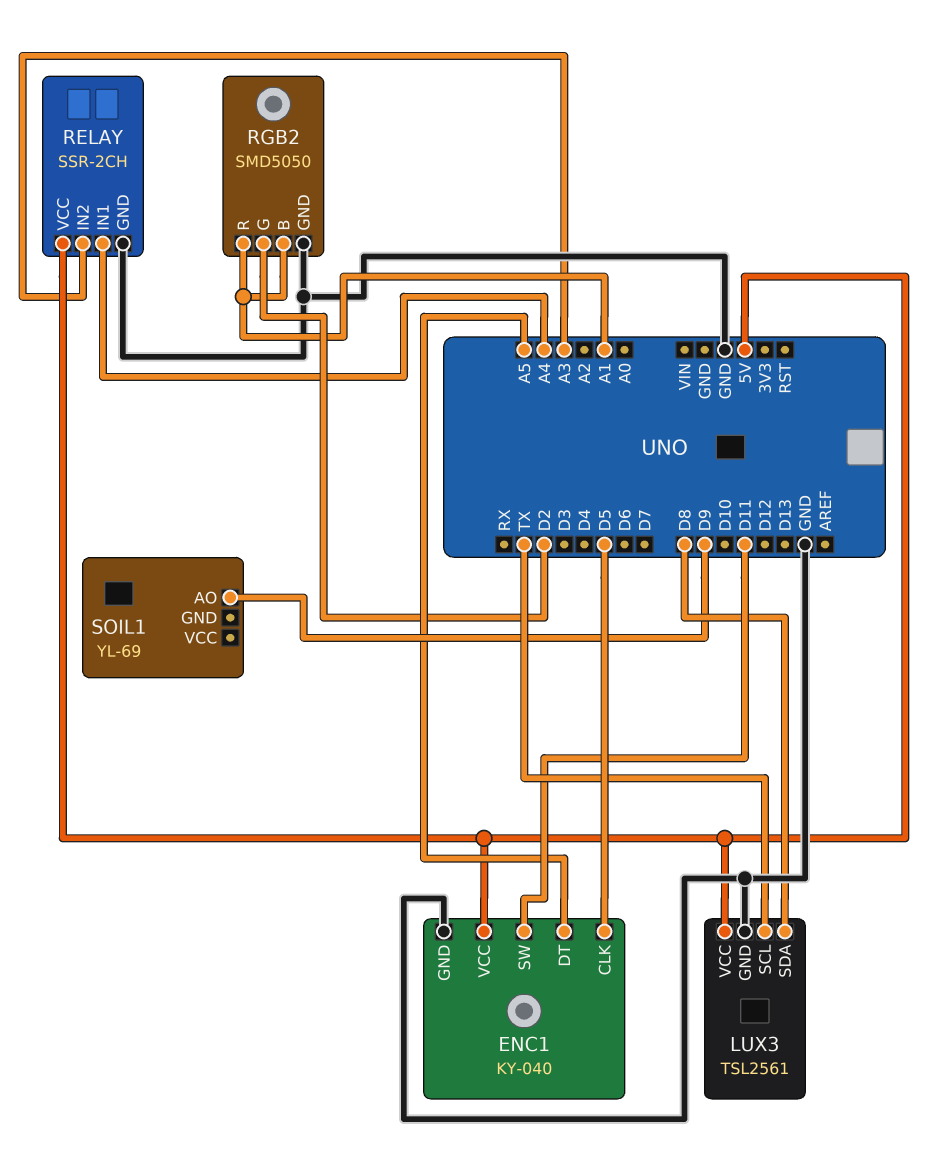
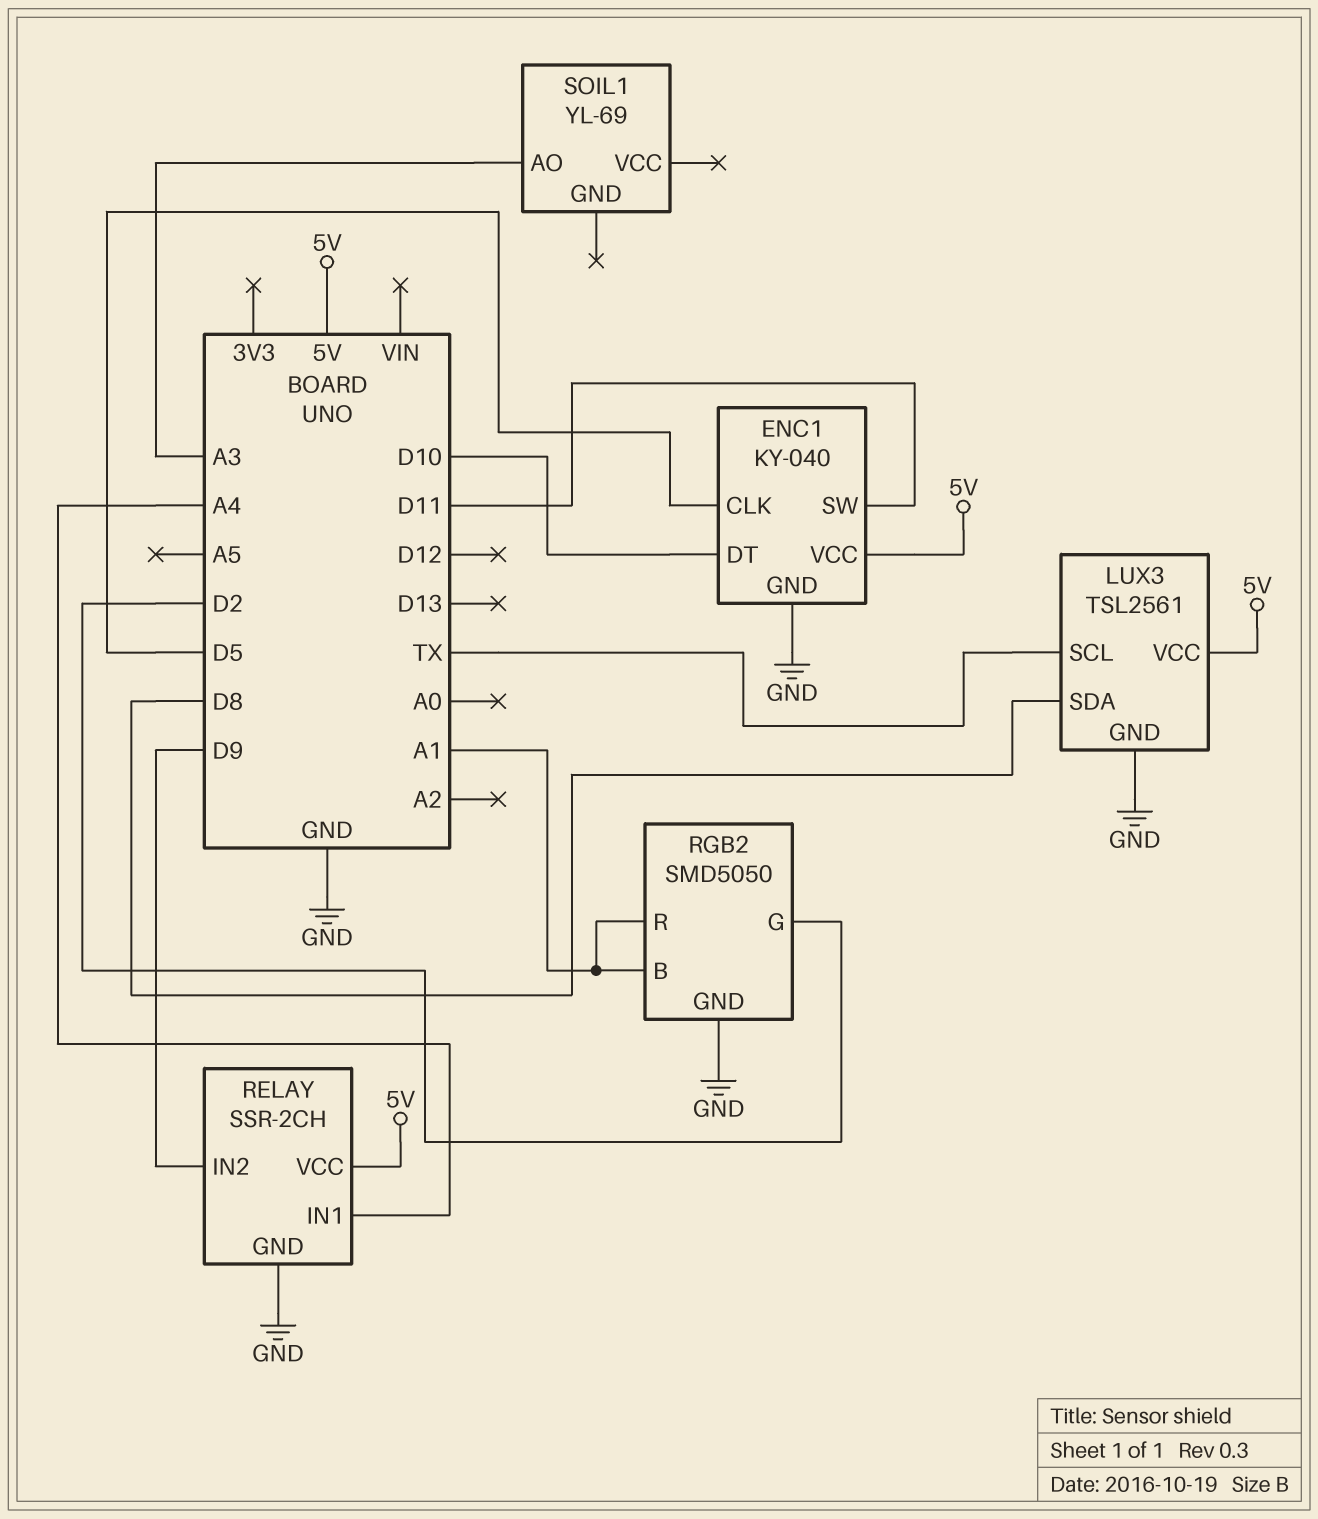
ENC1 pin DT: A5 -> D10
RELAY pin IN2: A3 -> D9
SOIL1 pin AO: D9 -> A3

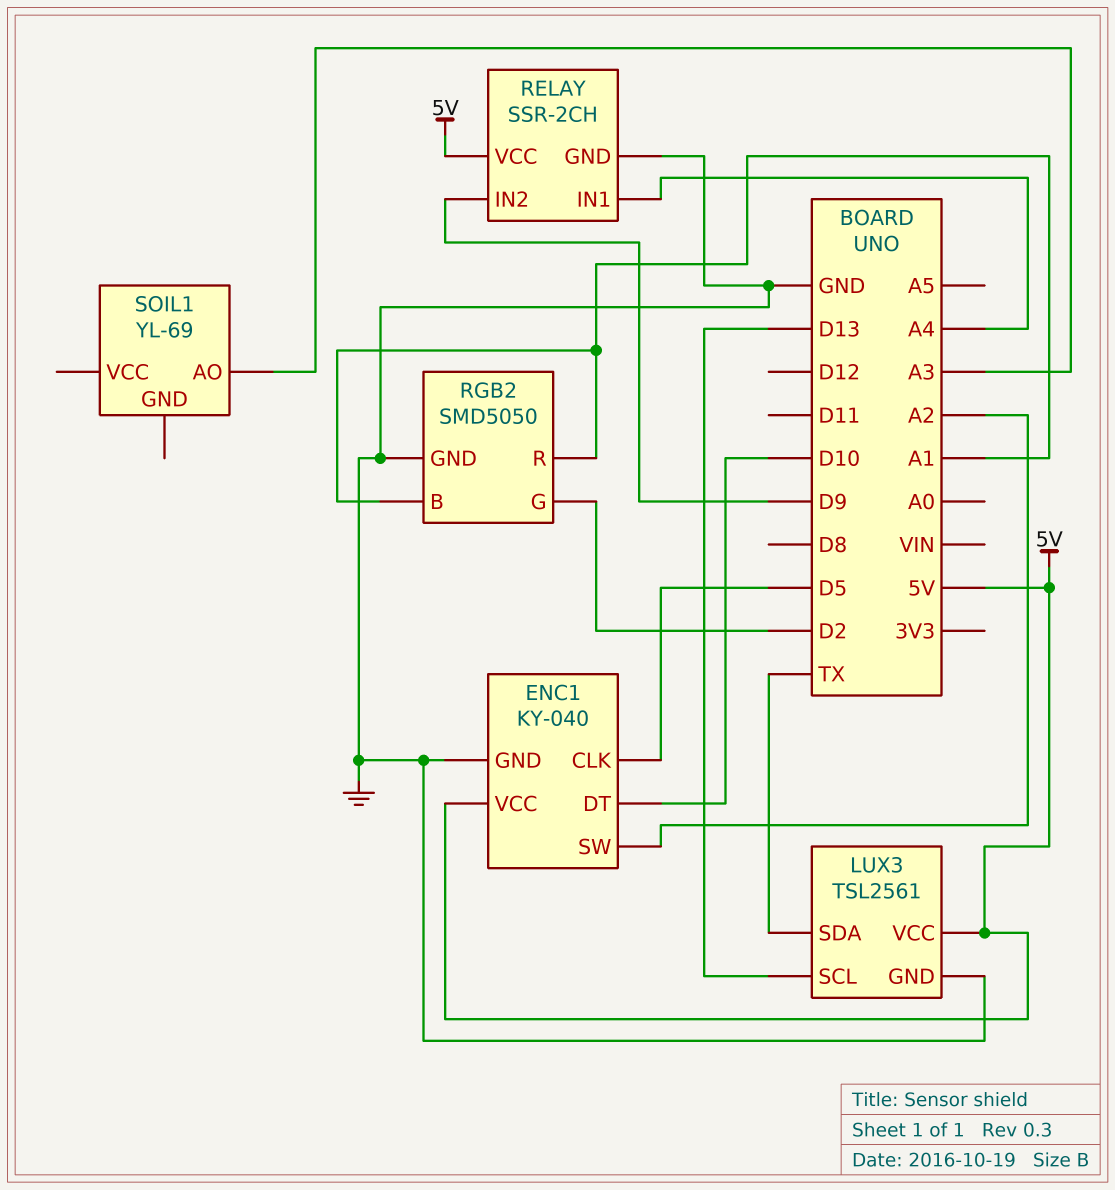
ENC1 pin SW: D11 -> A2
LUX3 pin SCL: TX -> D13
LUX3 pin SDA: D8 -> TX

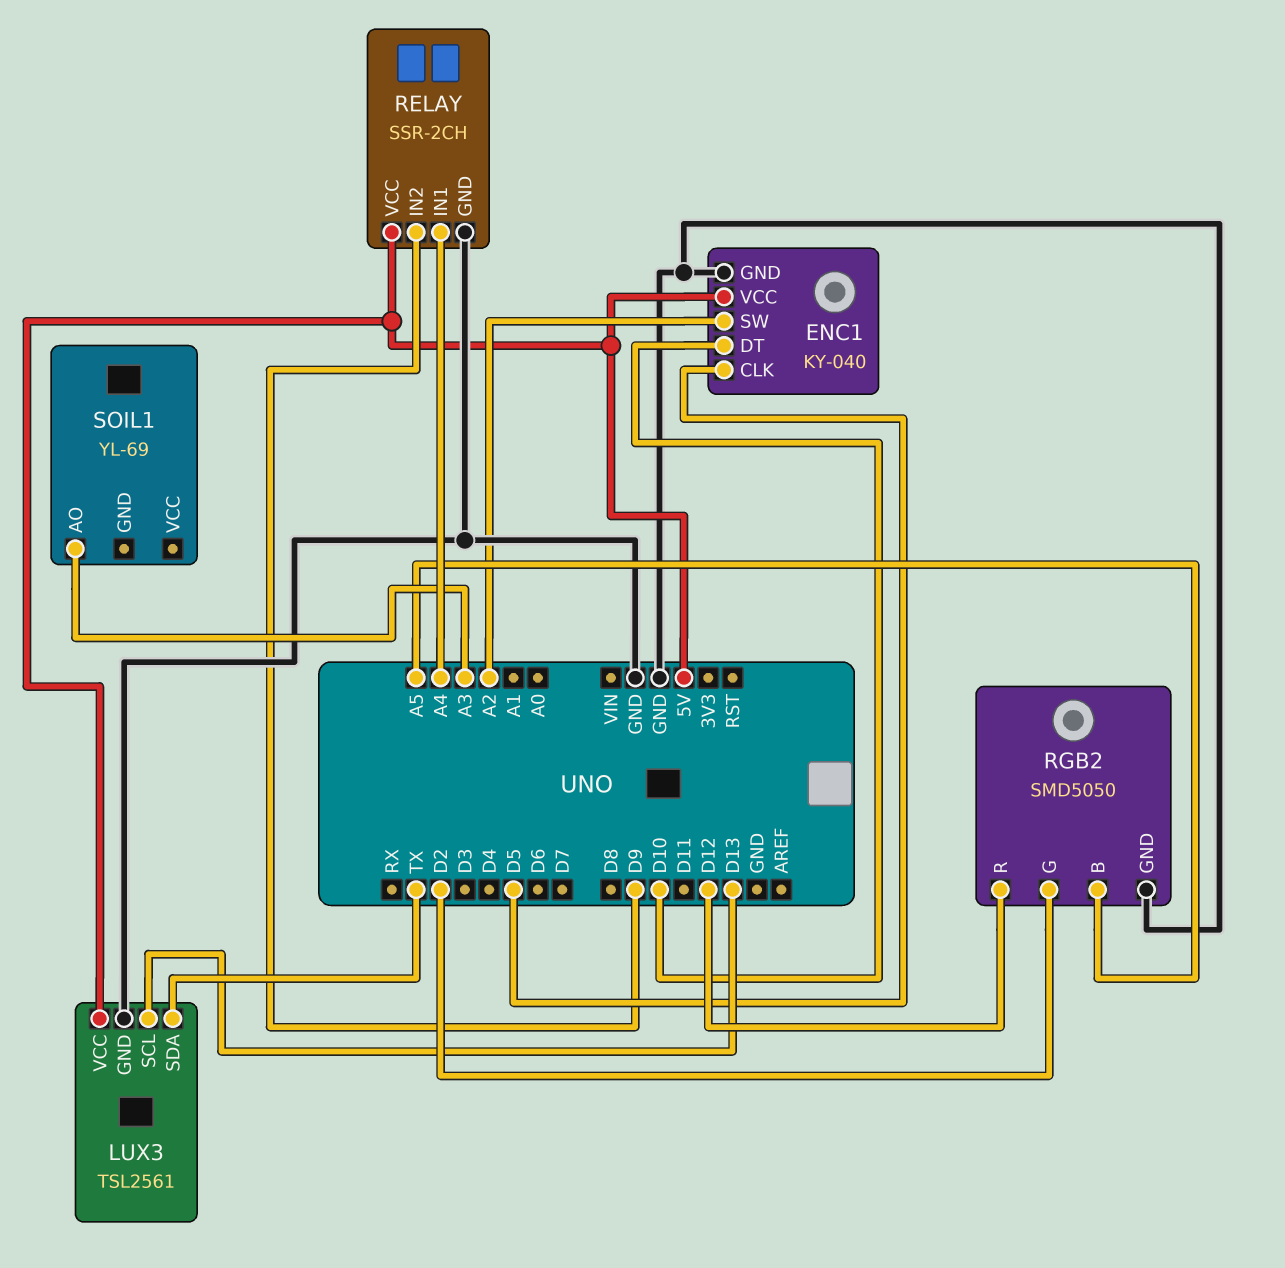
RGB2 pin B: A1 -> A5
RGB2 pin R: A1 -> D12

